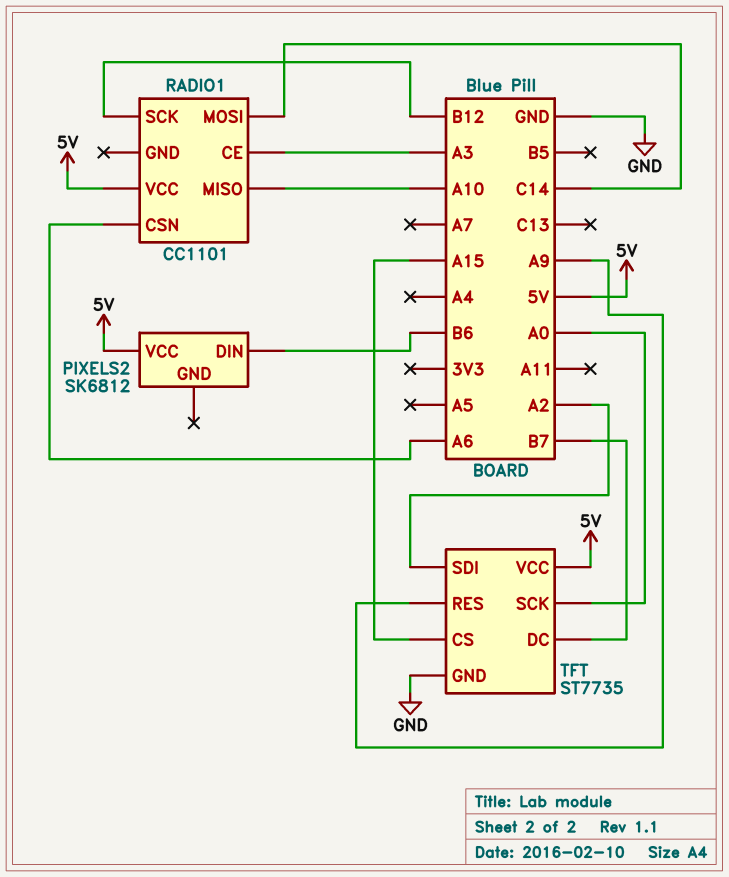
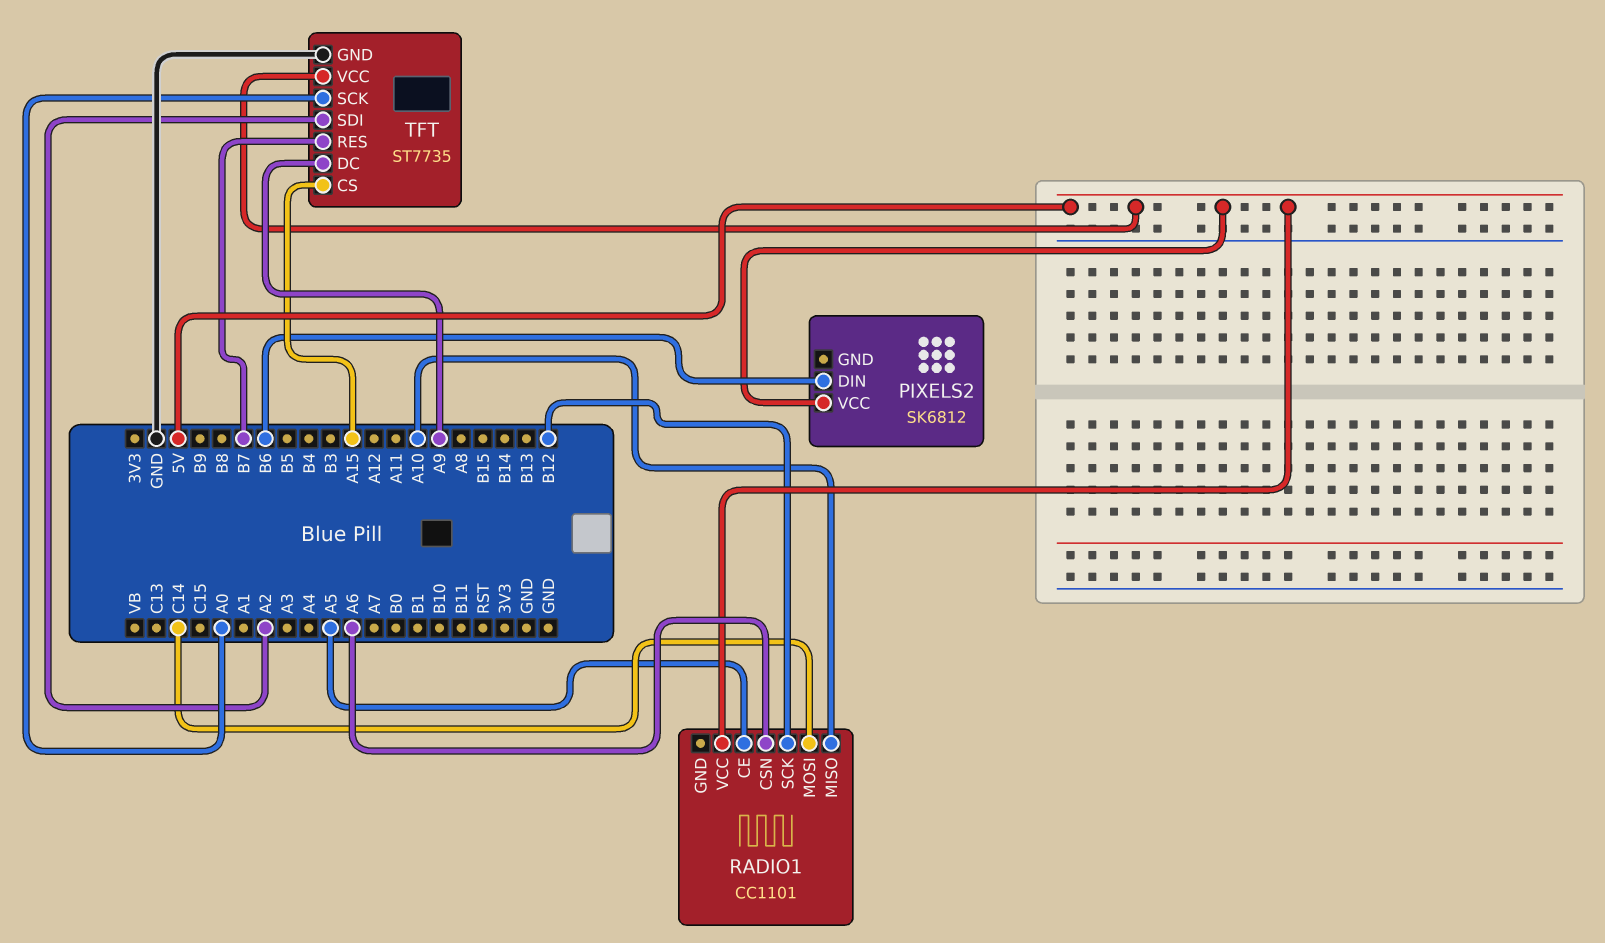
RADIO1 pin CE: A3 -> A5
TFT pin DC: B7 -> A9
TFT pin RES: A9 -> B7

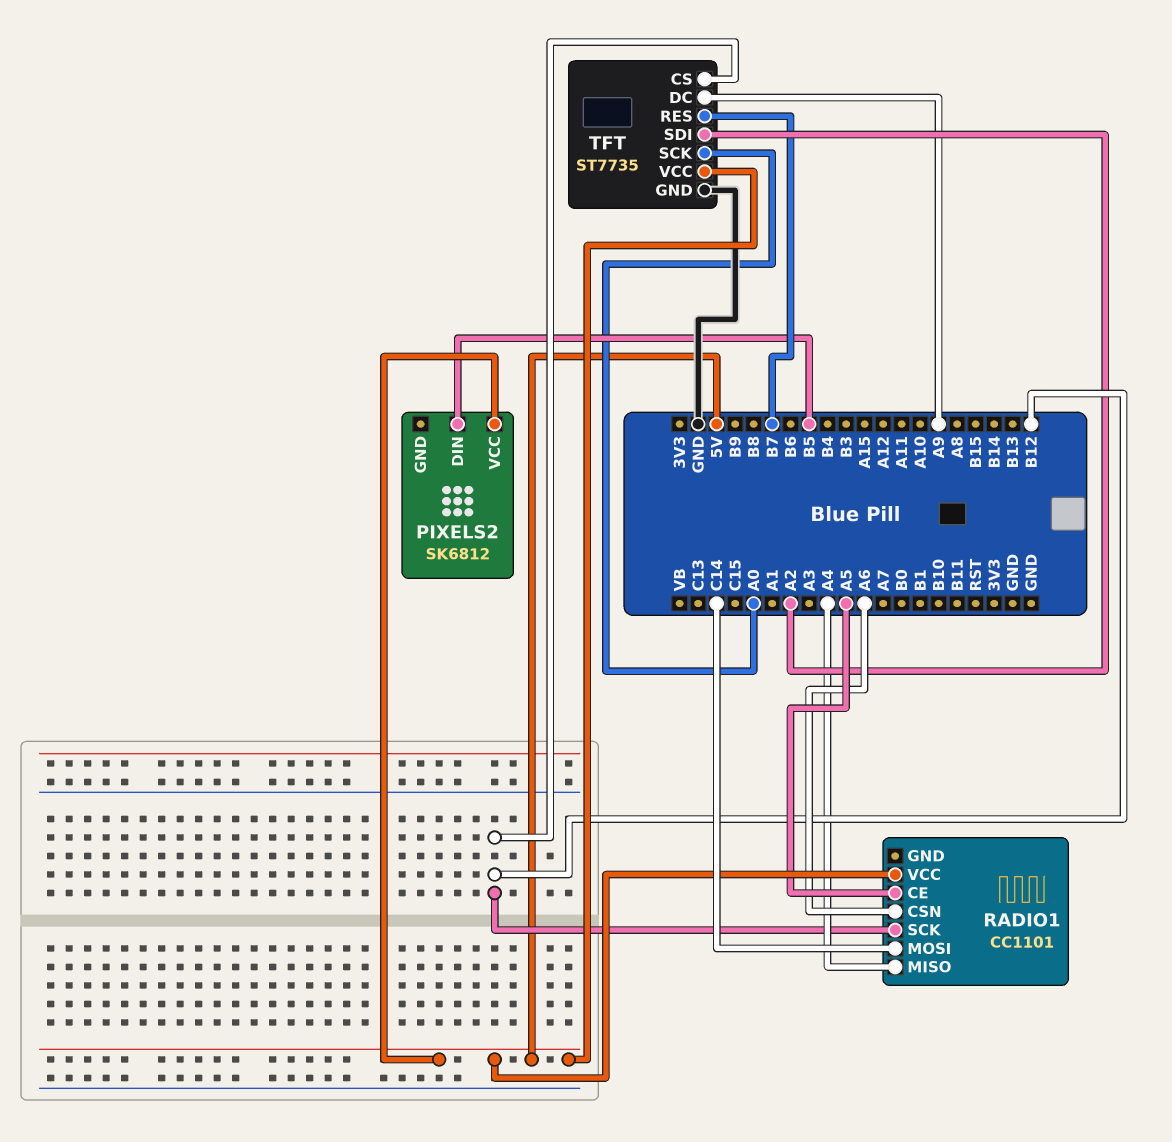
PIXELS2 pin DIN: B6 -> B5
RADIO1 pin MISO: A10 -> A4
TFT pin CS: A15 -> B12

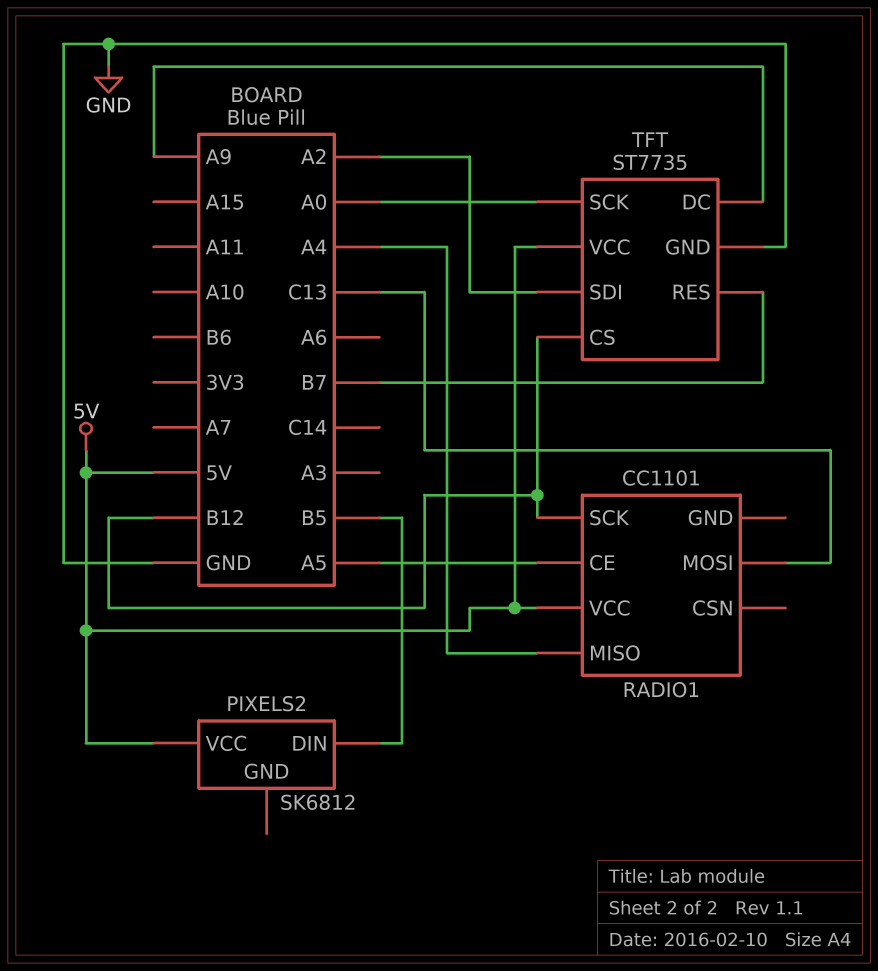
RADIO1 pin CSN: A6 -> none
RADIO1 pin MOSI: C14 -> C13

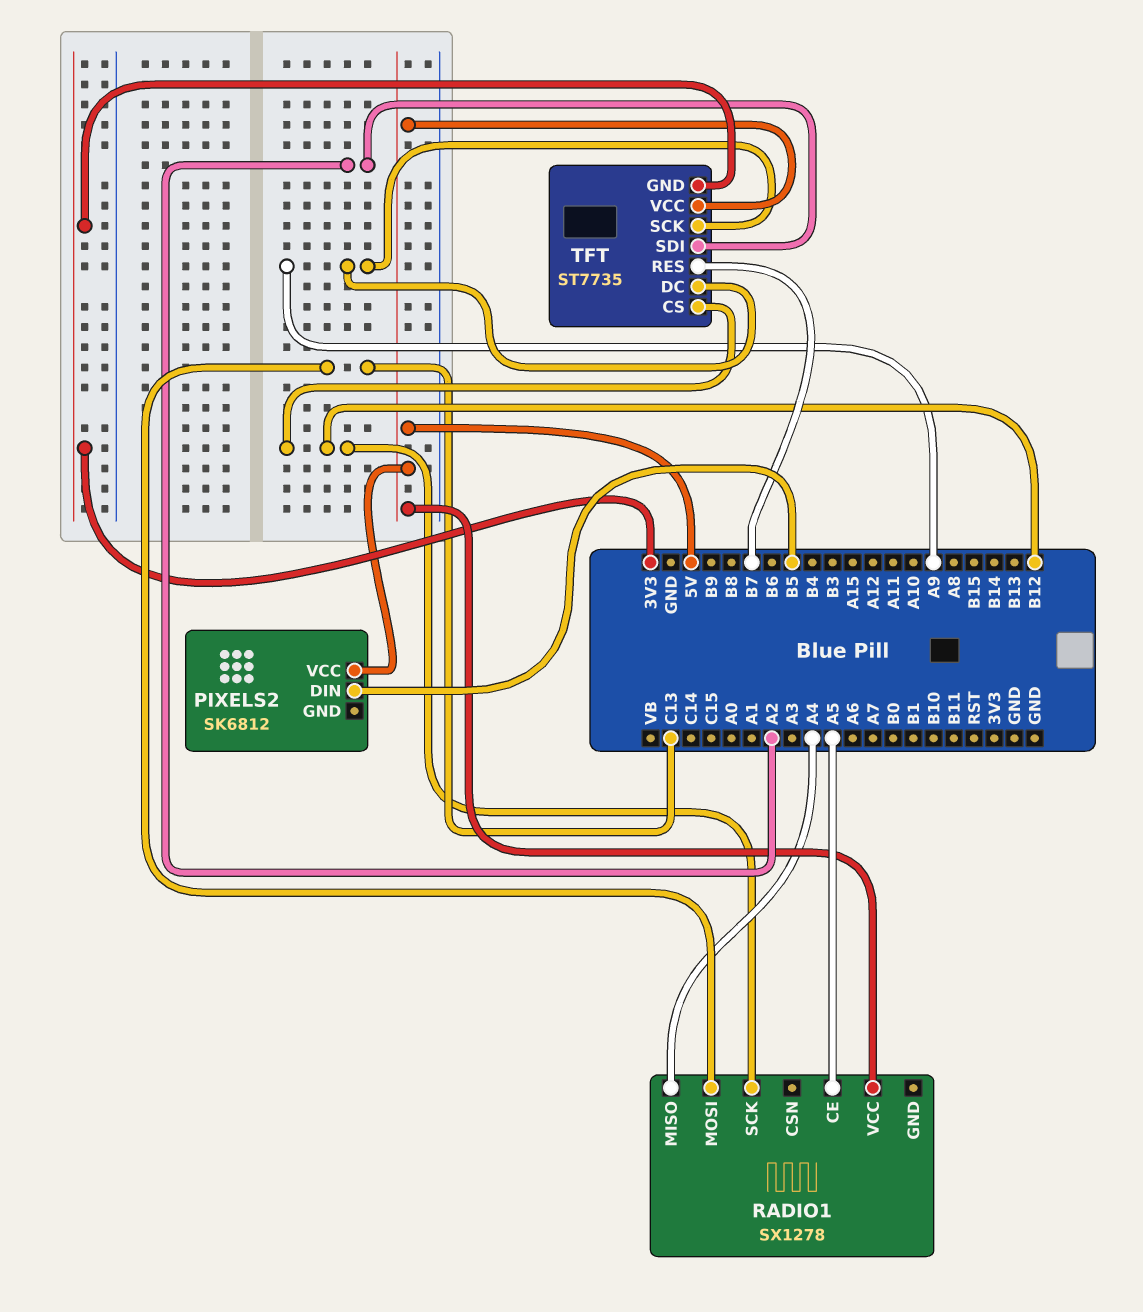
RADIO1: CC1101 -> SX1278
TFT pin GND: GND -> 3V3
TFT pin SCK: A0 -> A9

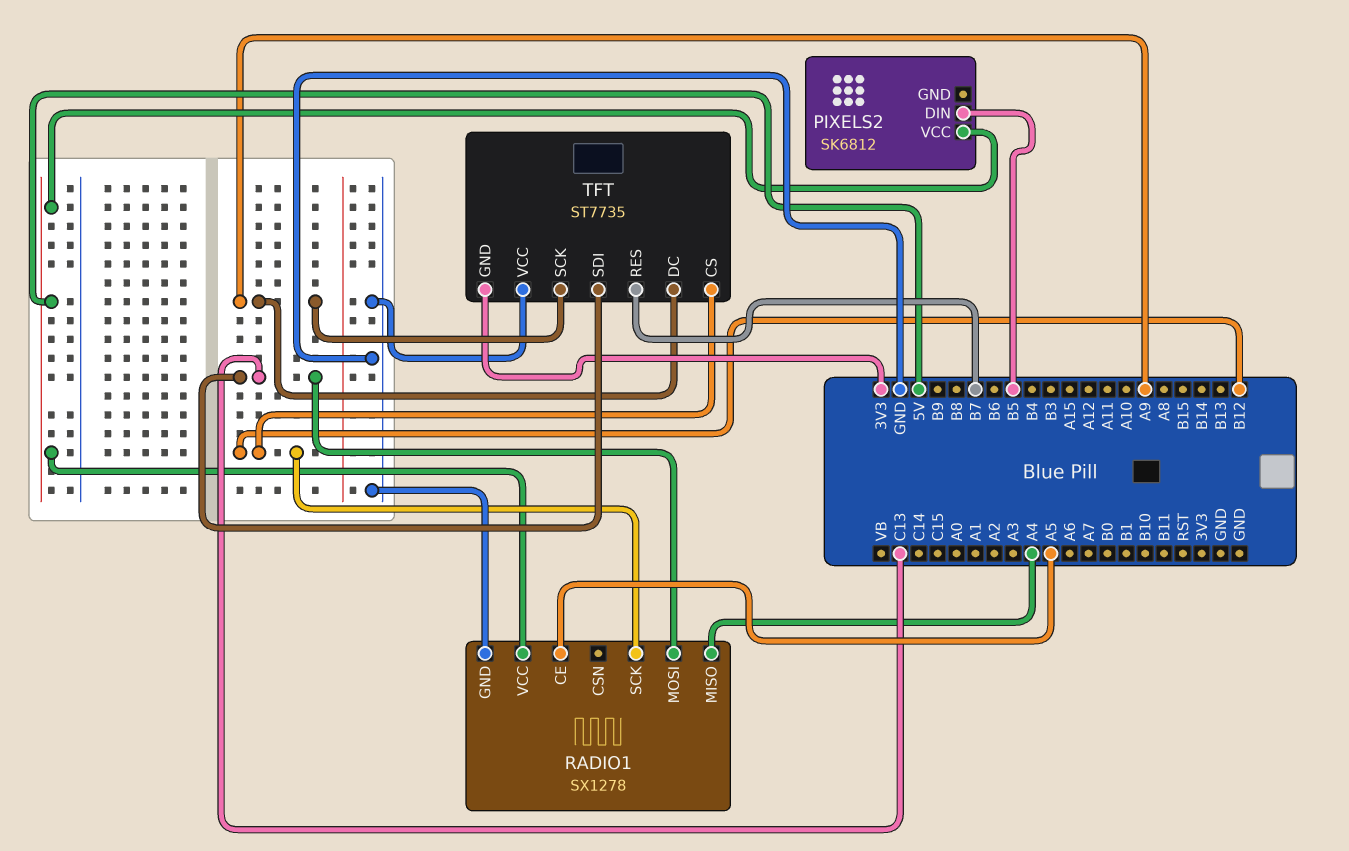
RADIO1 pin GND: none -> GND
TFT pin SDI: A2 -> C13
TFT pin VCC: 5V -> GND

